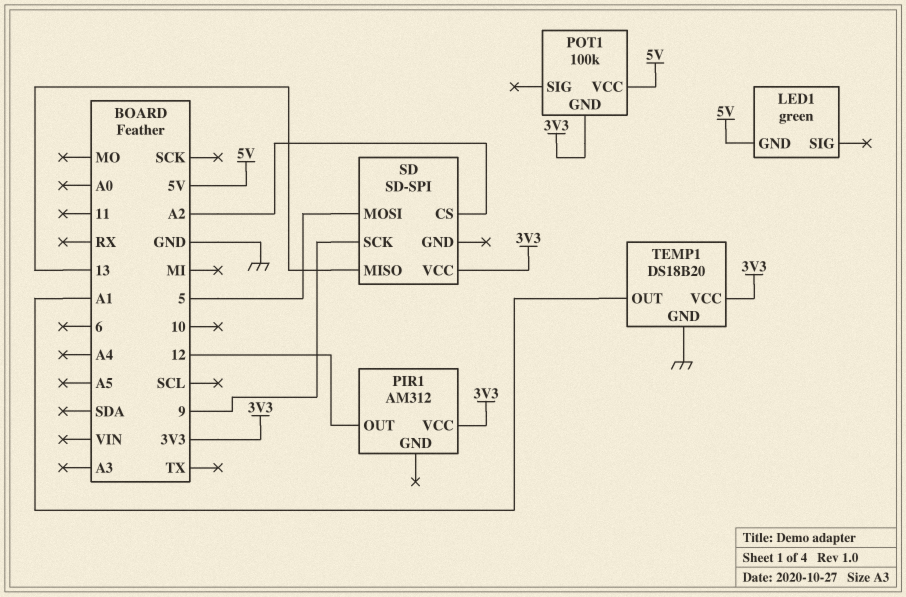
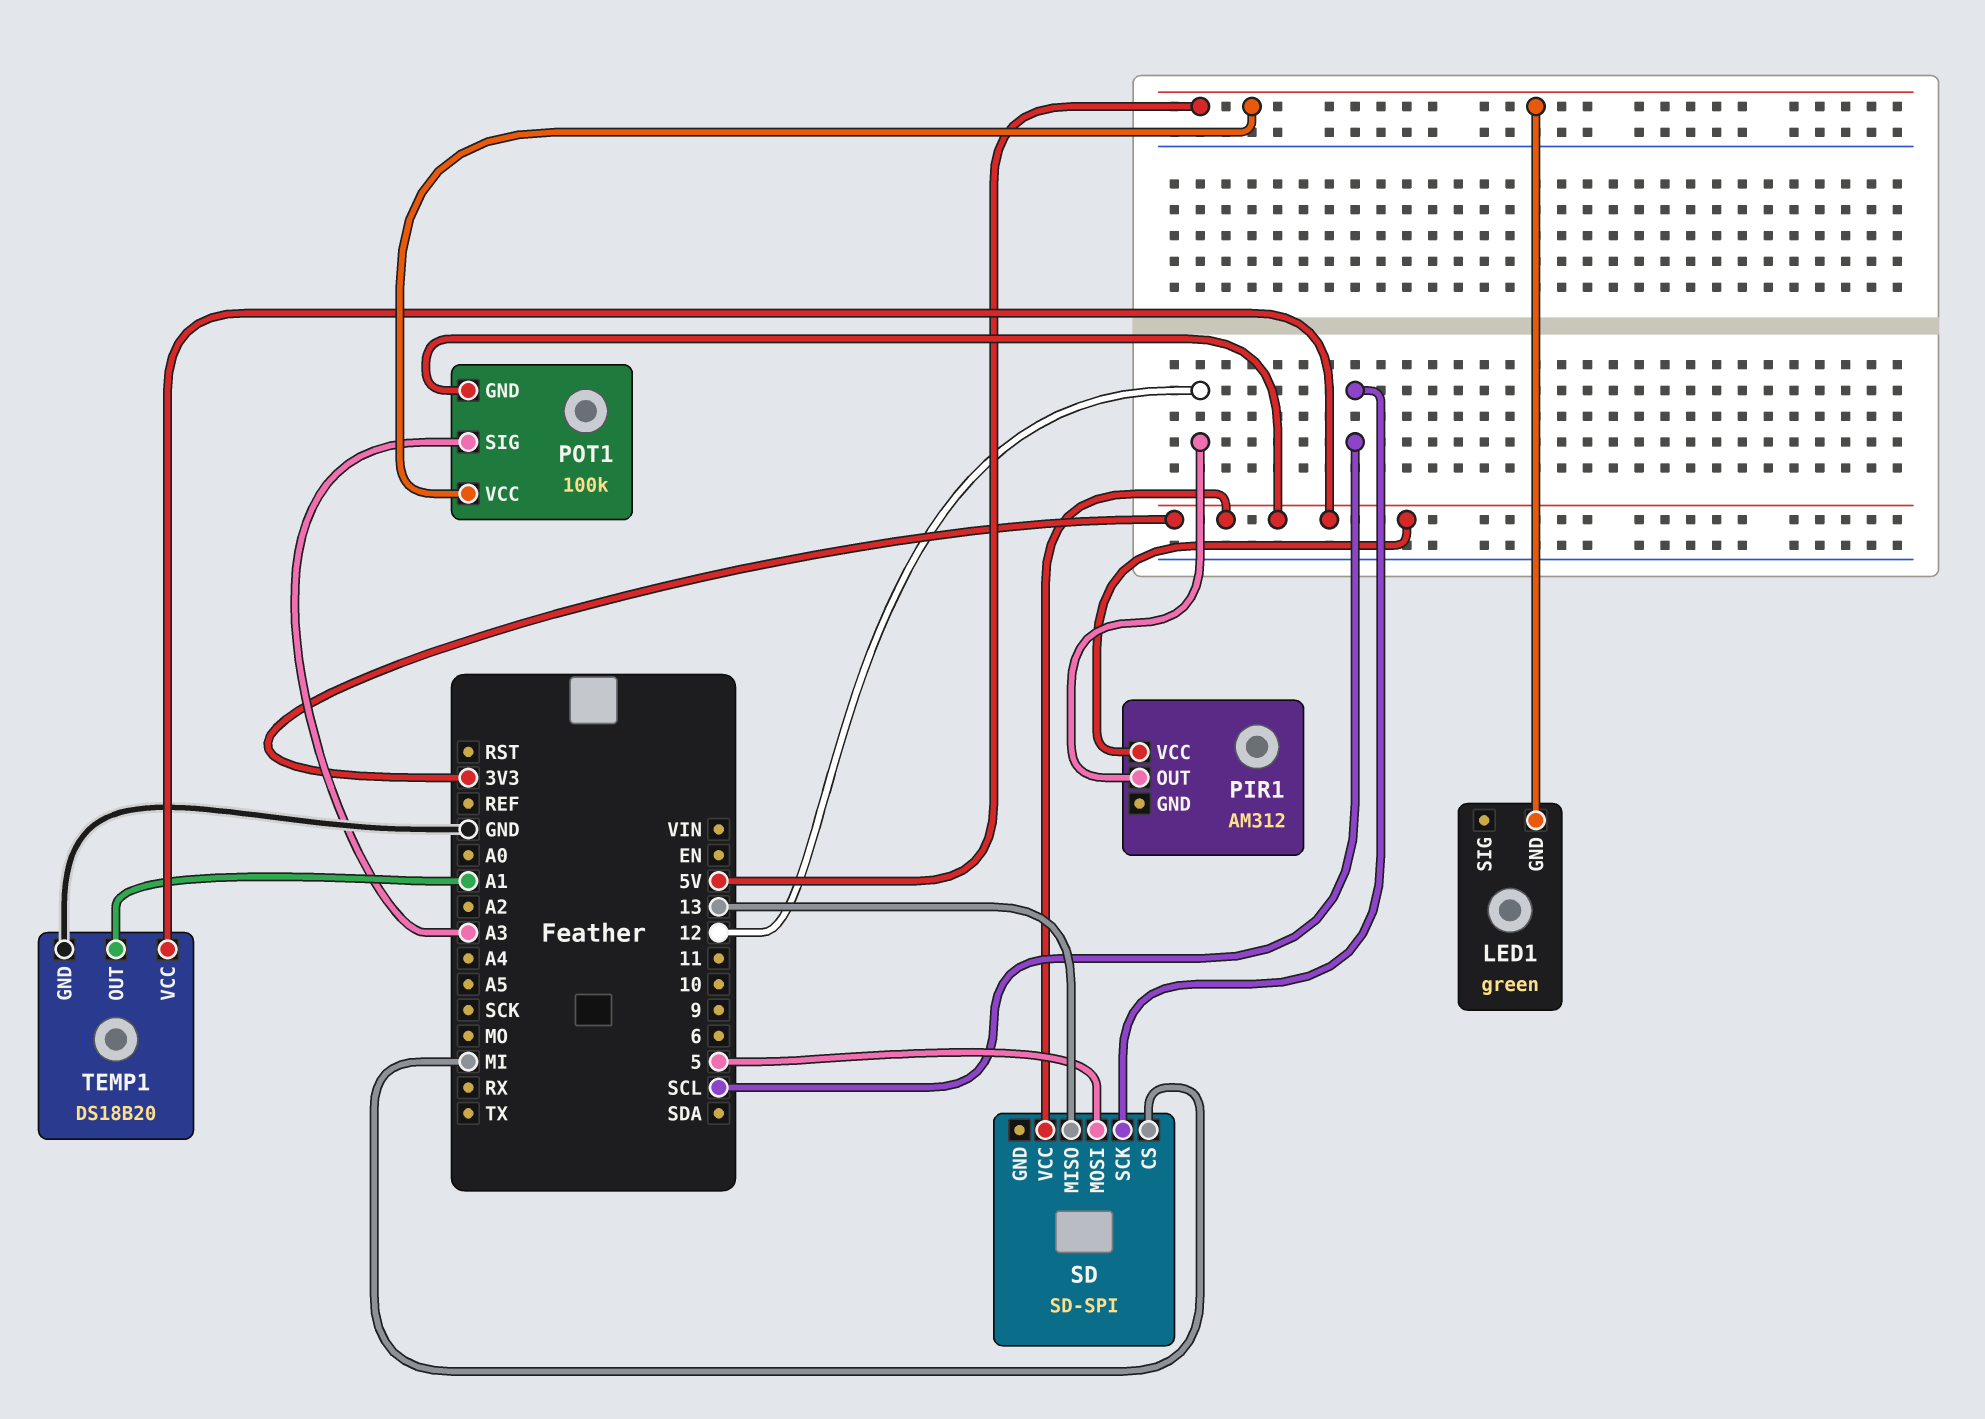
POT1 pin SIG: none -> A3
SD pin CS: A2 -> MI
SD pin SCK: 9 -> SCL

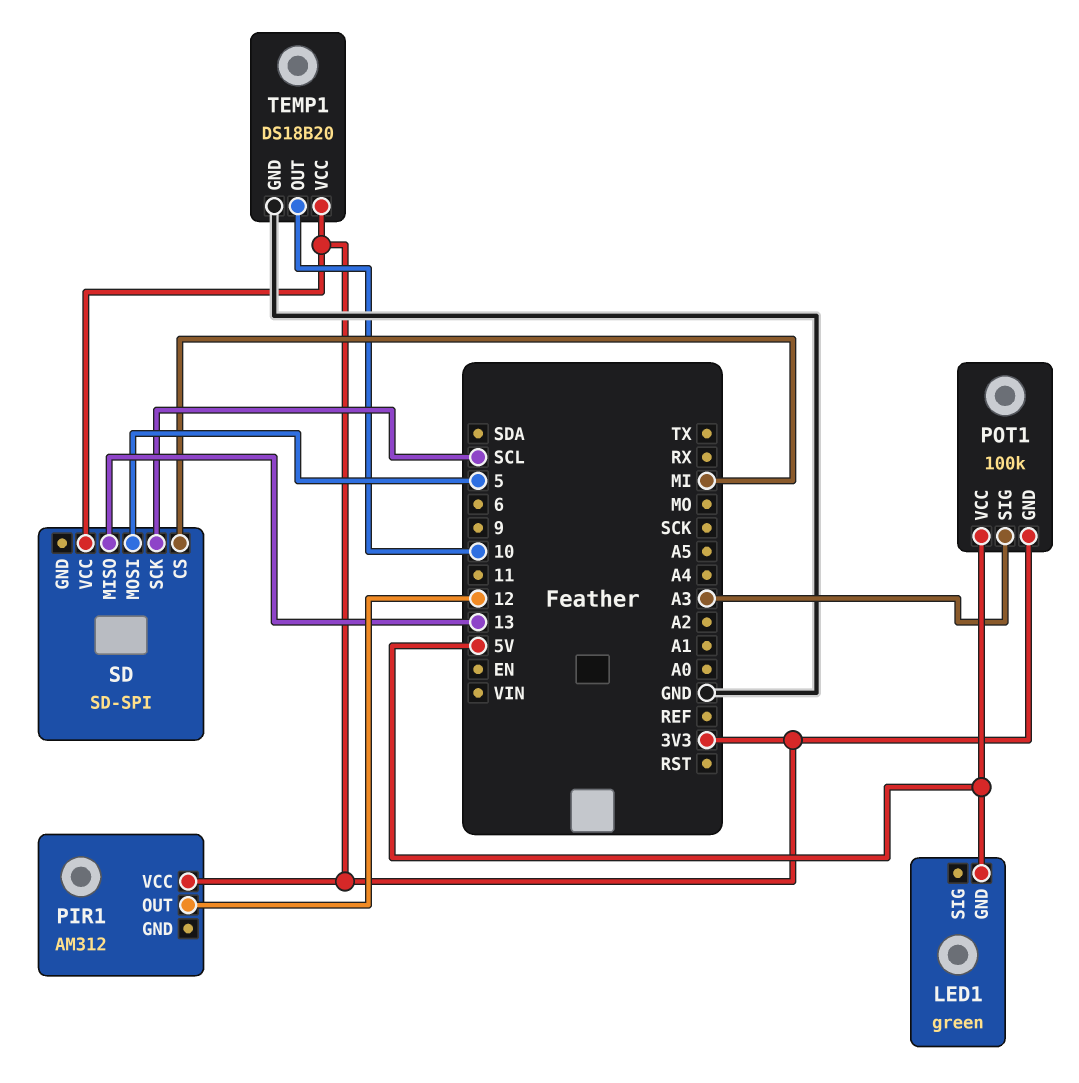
TEMP1 pin OUT: A1 -> 10

